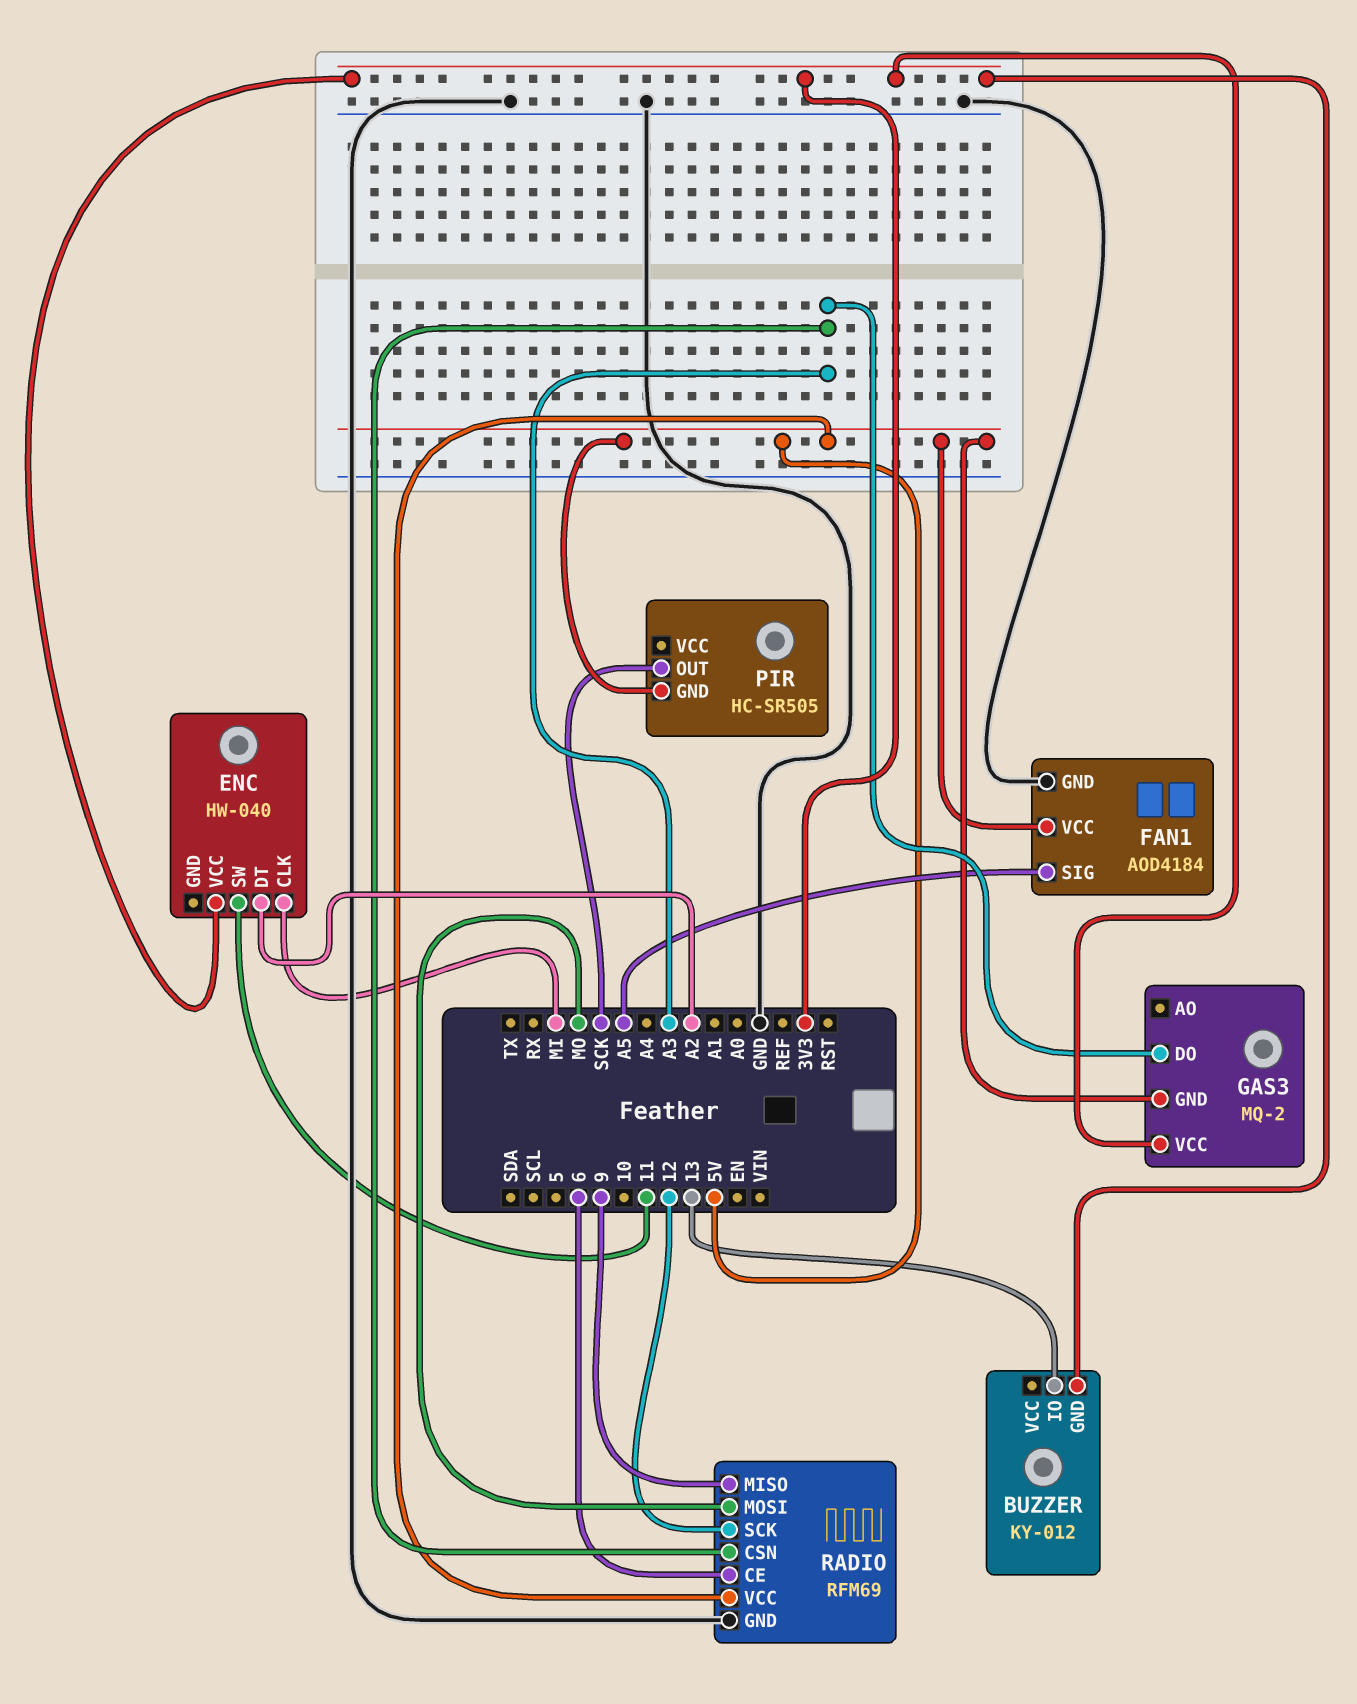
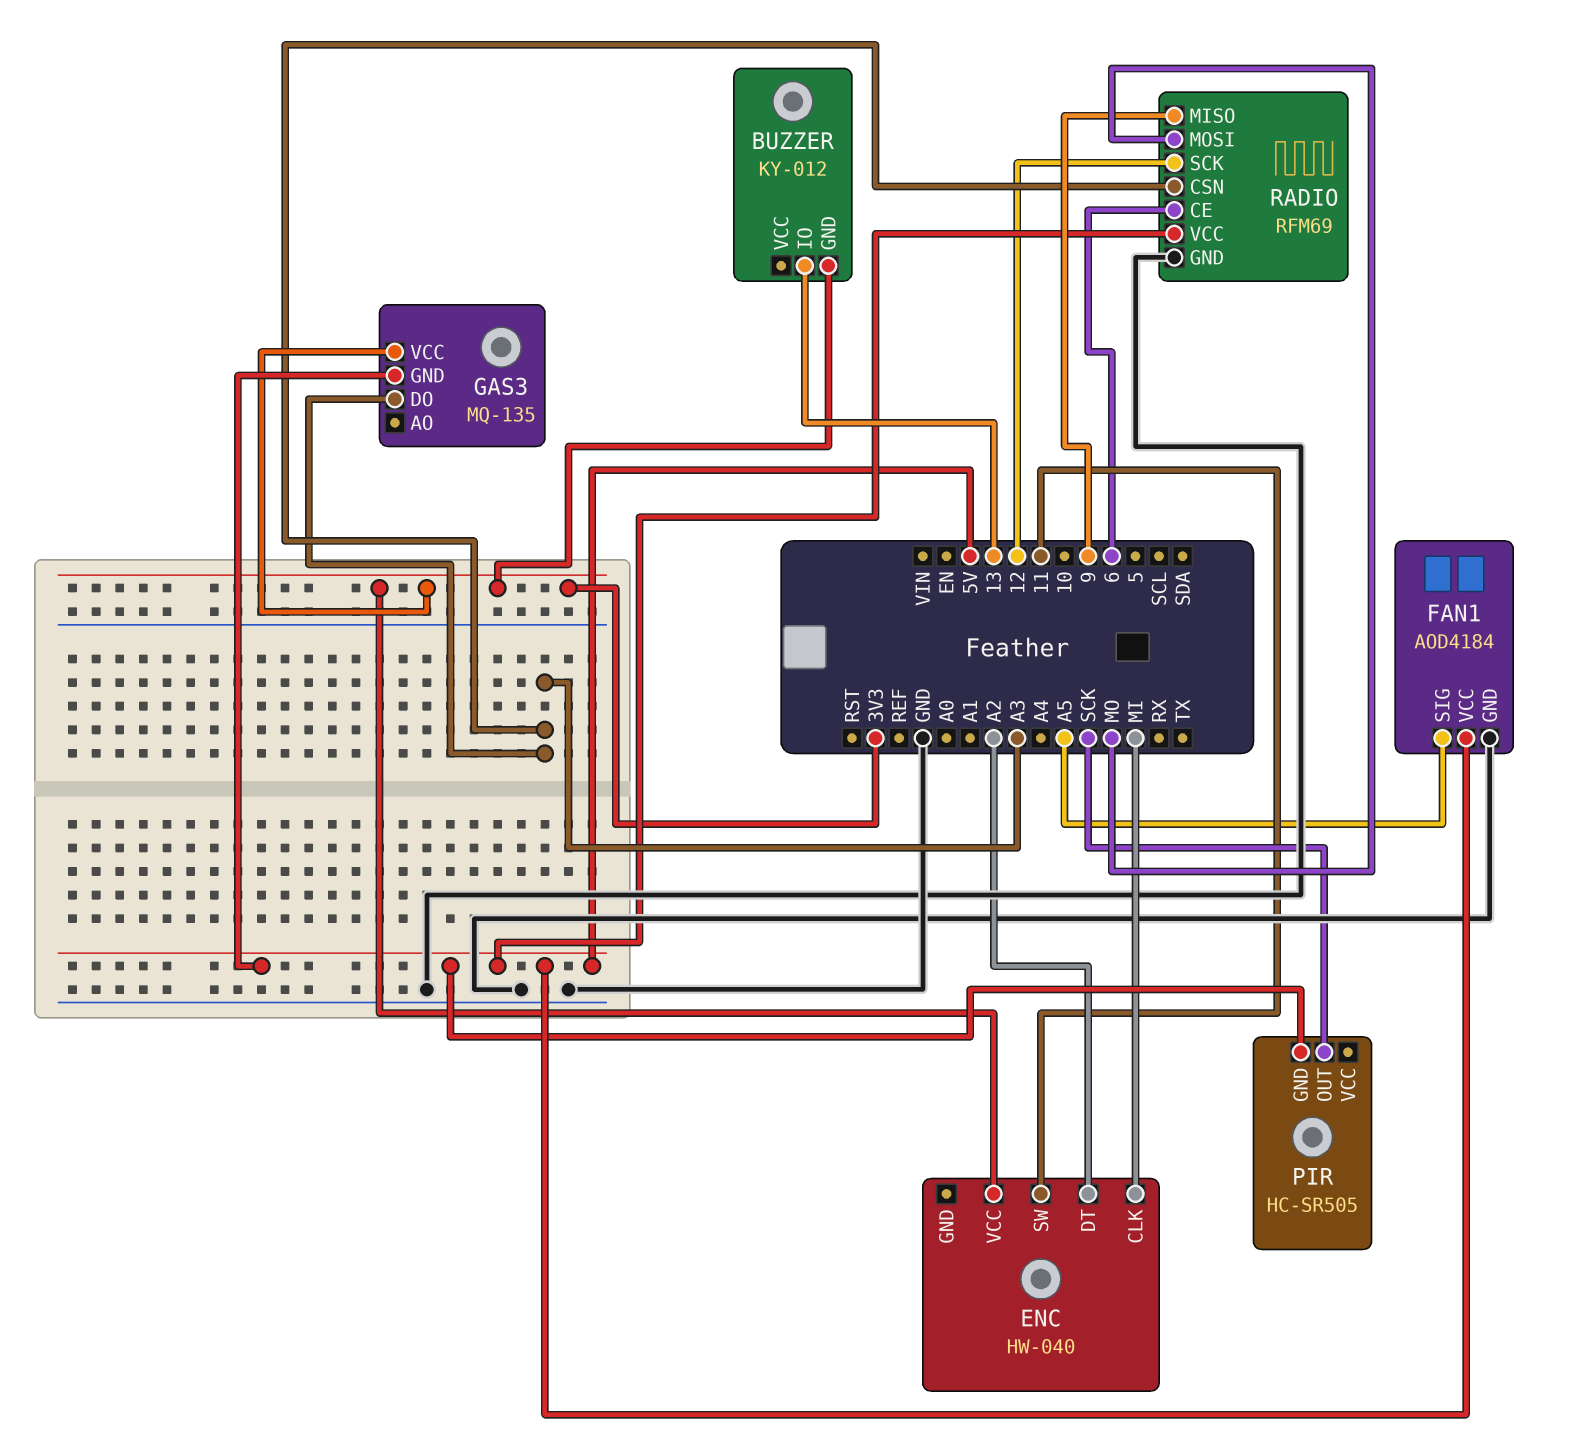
GAS3: MQ-2 -> MQ-135

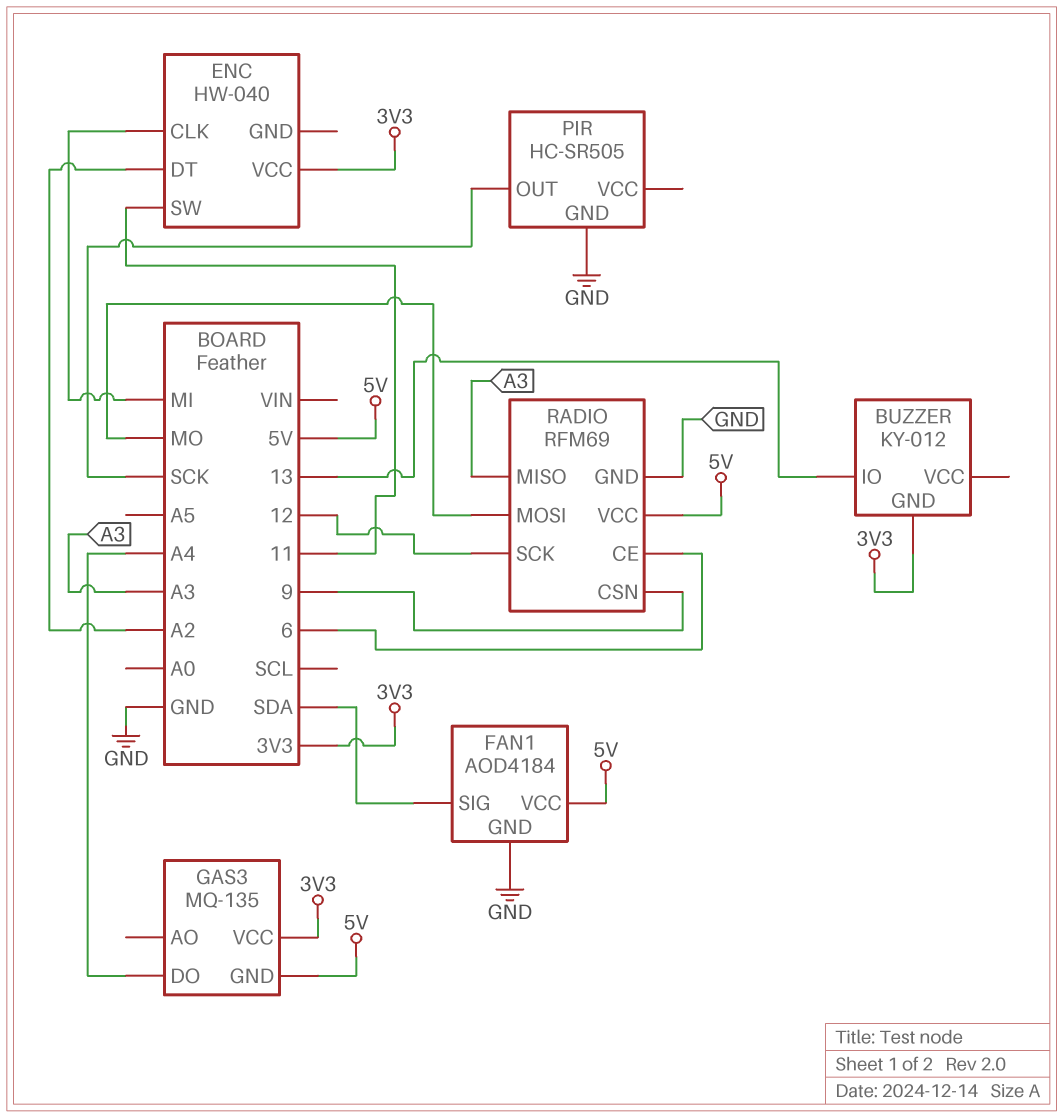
FAN1 pin SIG: A5 -> SDA
GAS3 pin DO: A3 -> A4
PIR pin GND: 5V -> GND
RADIO pin CSN: A3 -> 9
RADIO pin MISO: 9 -> A3

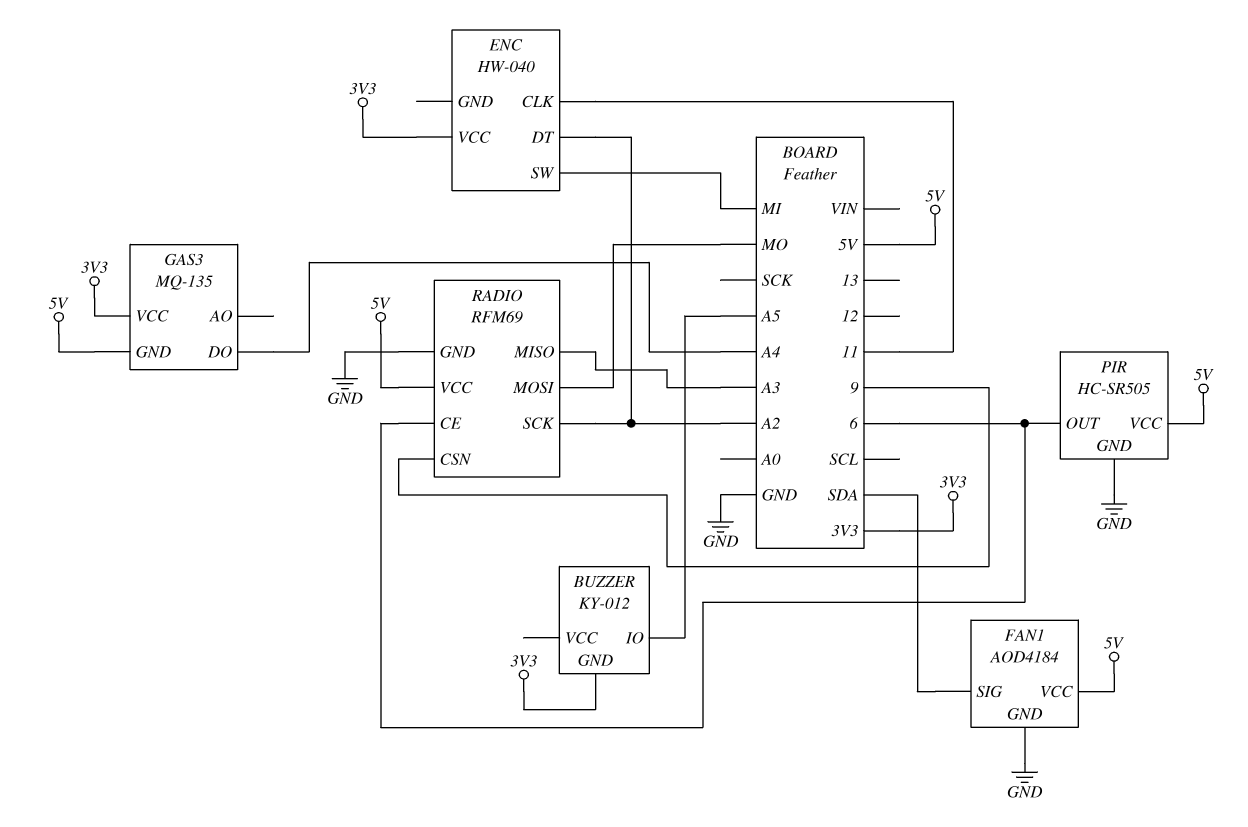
BUZZER pin IO: 13 -> A5
ENC pin CLK: MI -> 11
ENC pin SW: 11 -> MI
PIR pin OUT: SCK -> 6
PIR pin VCC: none -> 5V
RADIO pin SCK: 12 -> A2

